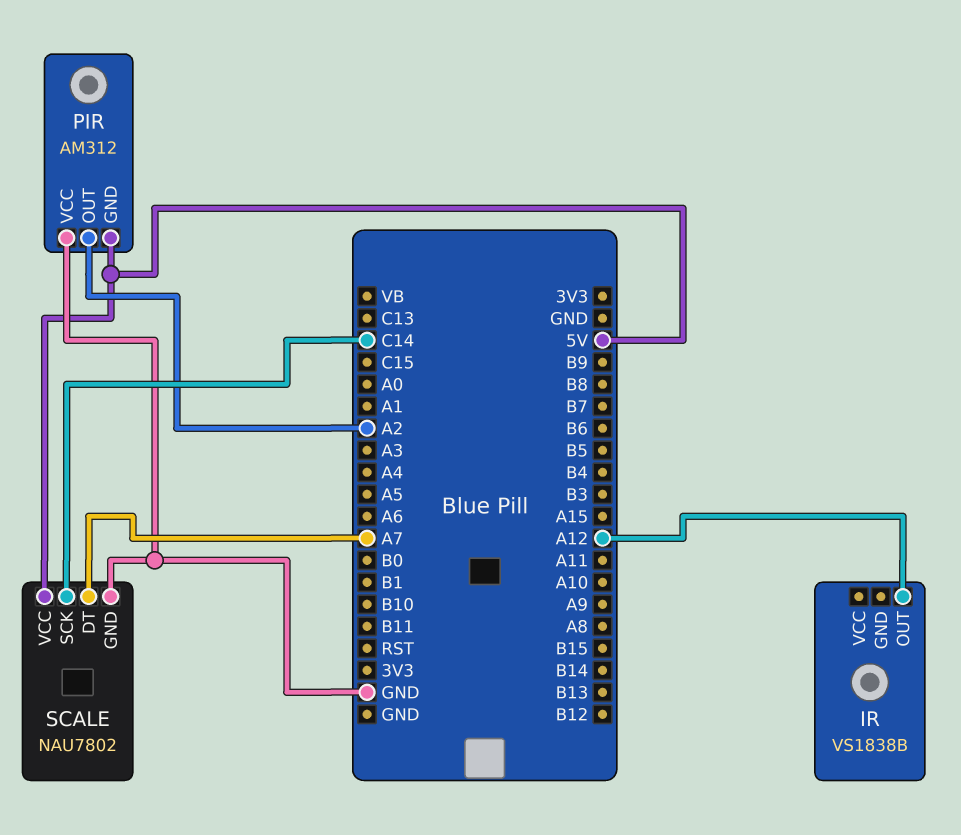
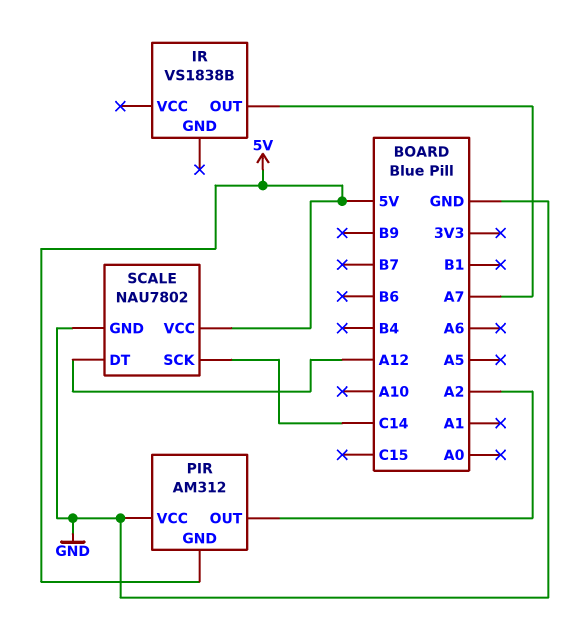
IR pin OUT: A12 -> A7
SCALE pin DT: A7 -> A12

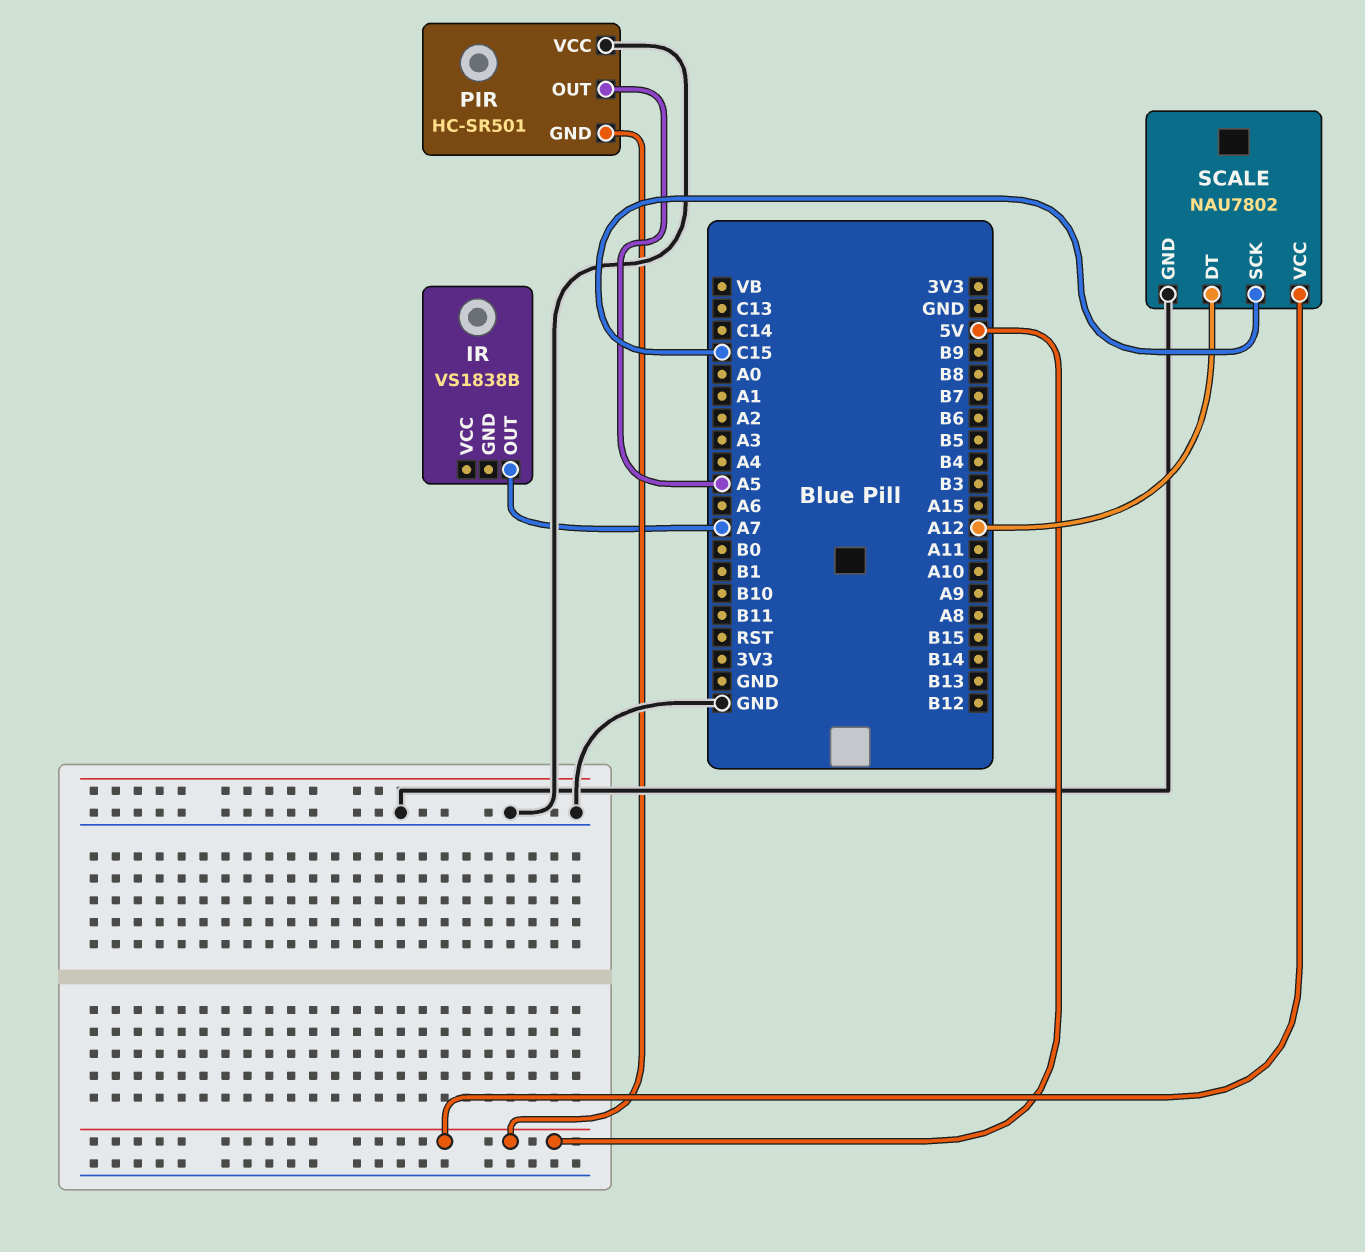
PIR: AM312 -> HC-SR501
PIR pin OUT: A2 -> A5
SCALE pin SCK: C14 -> C15

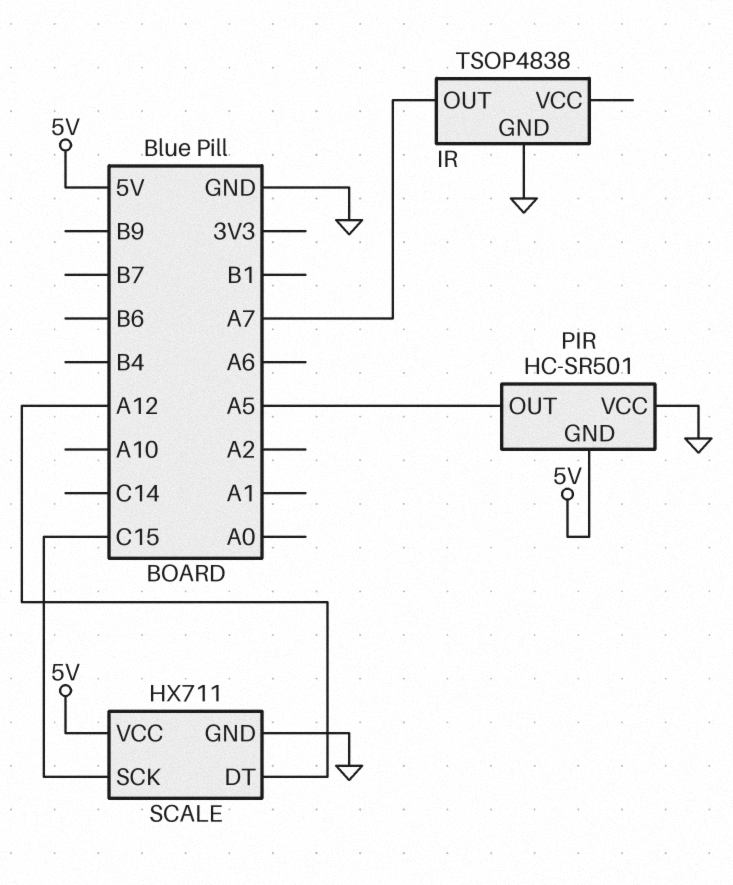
IR: VS1838B -> TSOP4838
IR pin GND: none -> GND
SCALE: NAU7802 -> HX711

